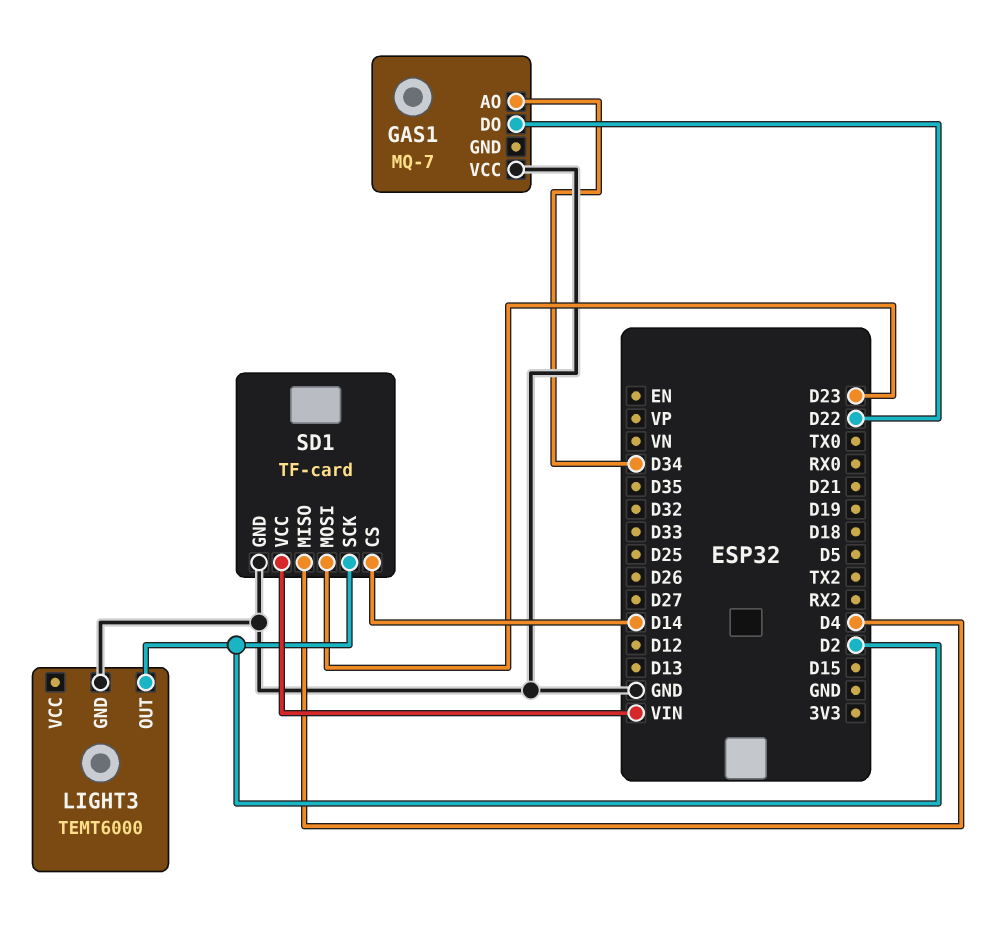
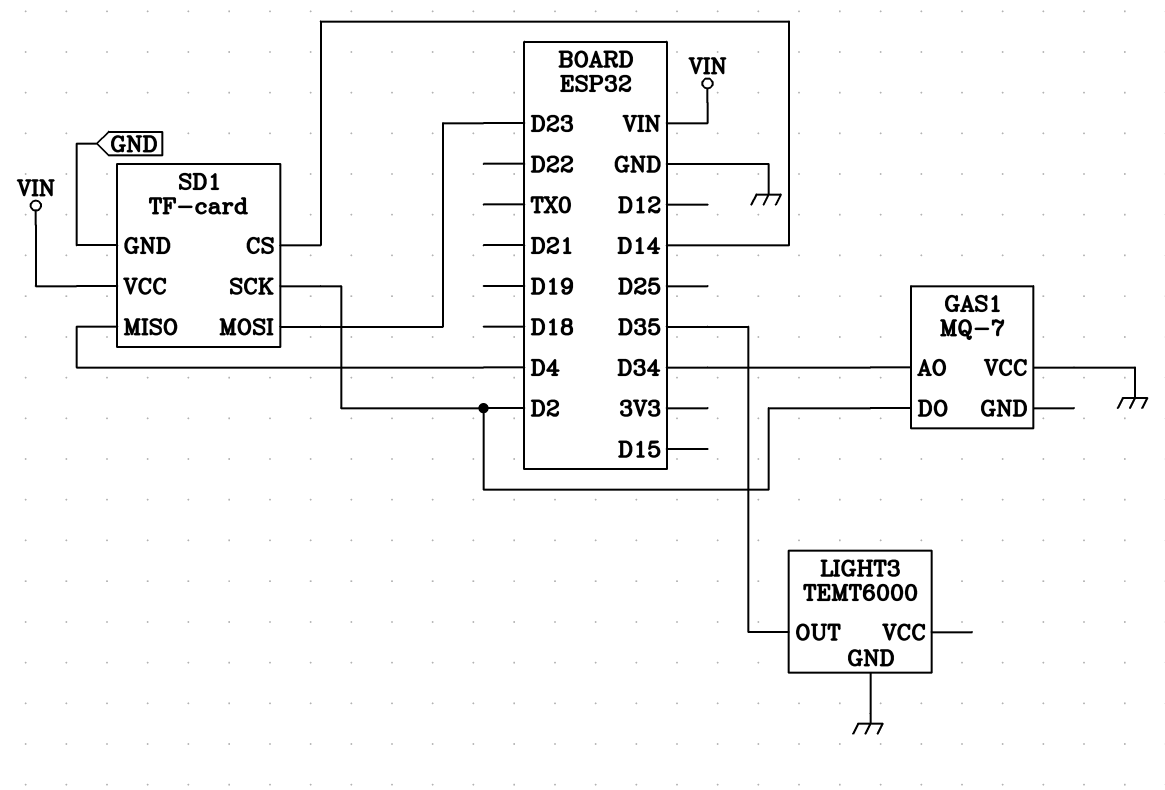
GAS1 pin DO: D22 -> D2
LIGHT3 pin OUT: D2 -> D35

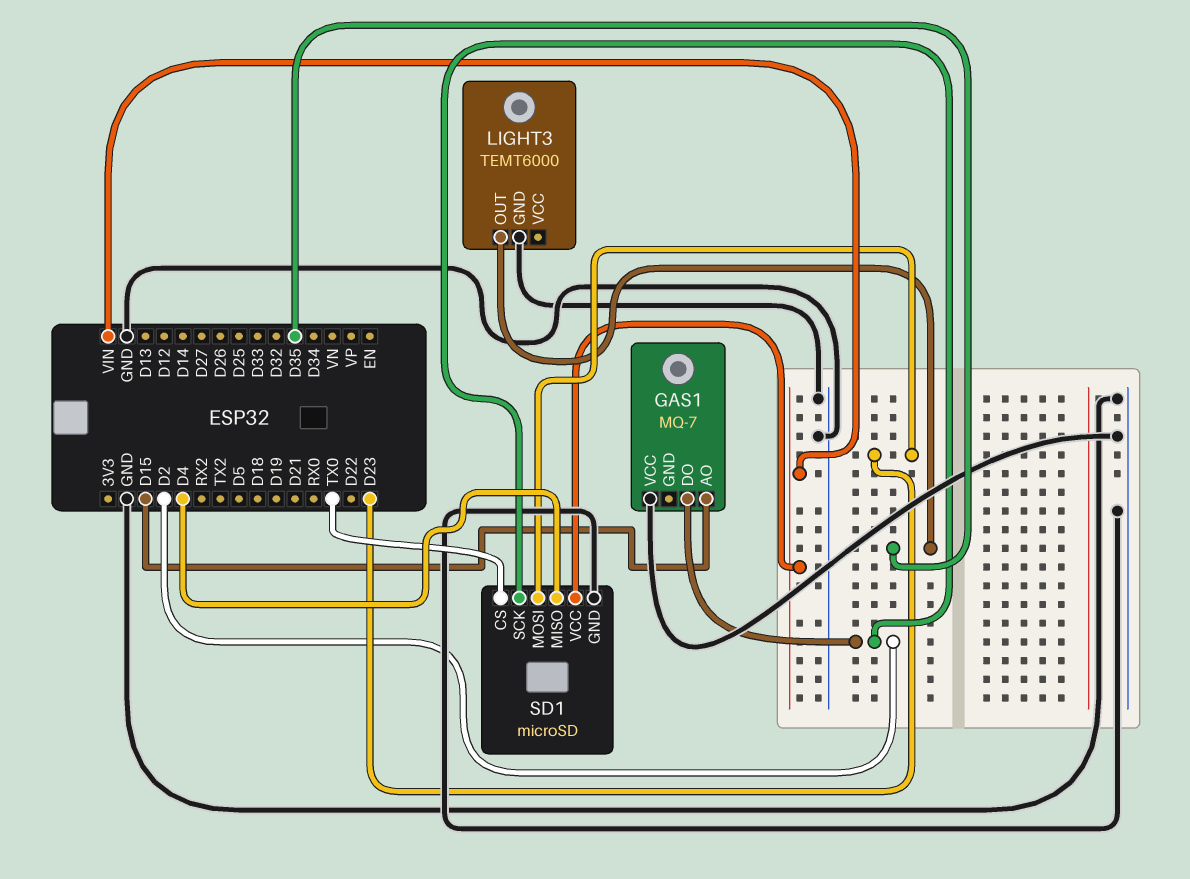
GAS1 pin AO: D34 -> D15
SD1: TF-card -> microSD
SD1 pin CS: D14 -> TX0

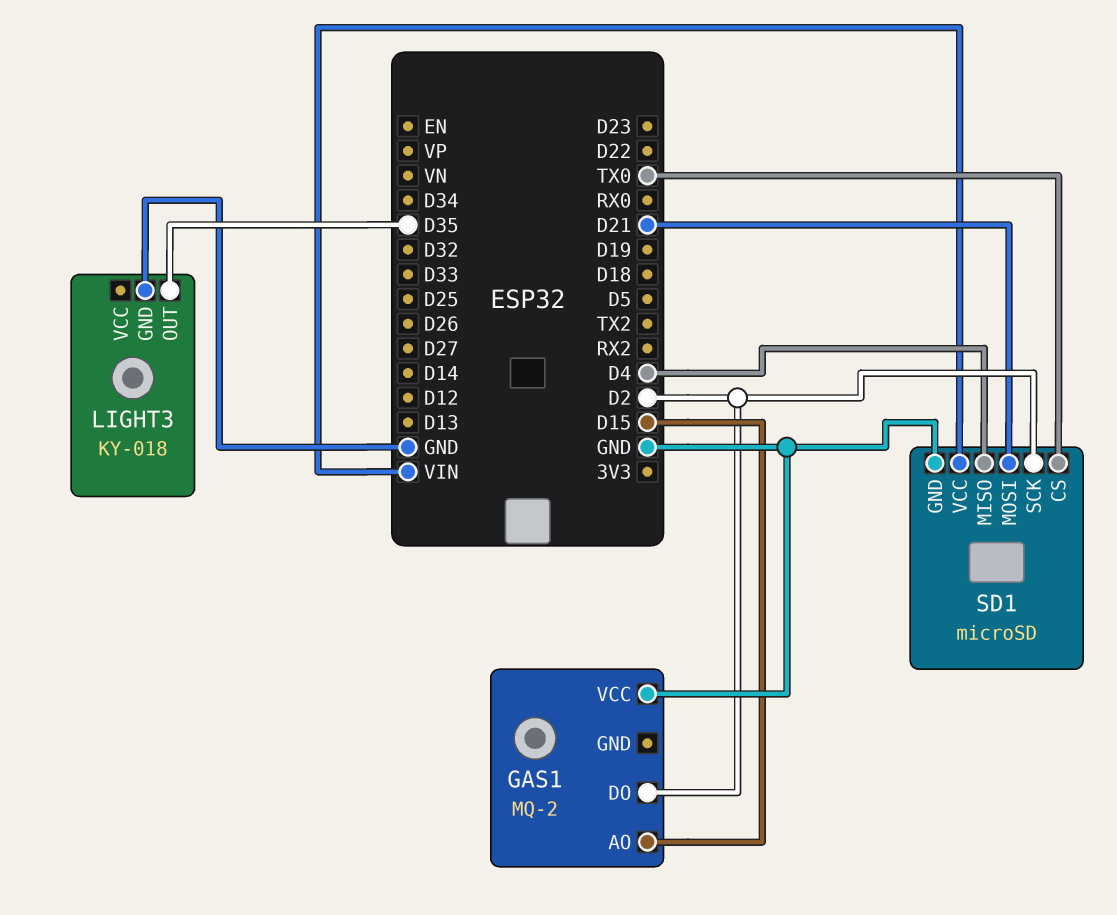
GAS1: MQ-7 -> MQ-2
LIGHT3: TEMT6000 -> KY-018
SD1 pin MOSI: D23 -> D21

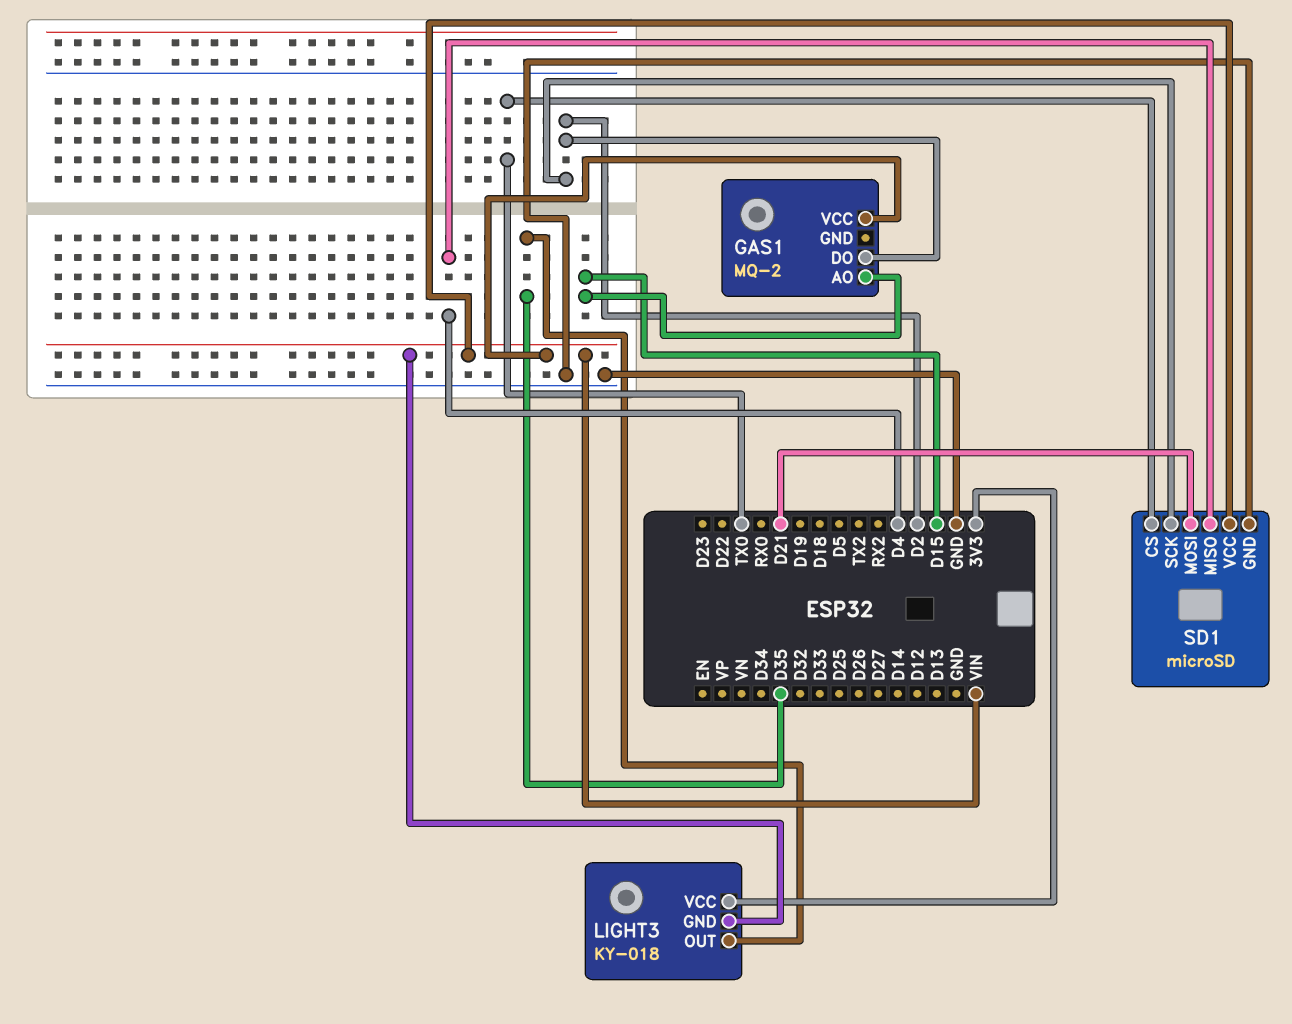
GAS1 pin VCC: GND -> VIN
LIGHT3 pin GND: GND -> VIN
LIGHT3 pin VCC: none -> 3V3

